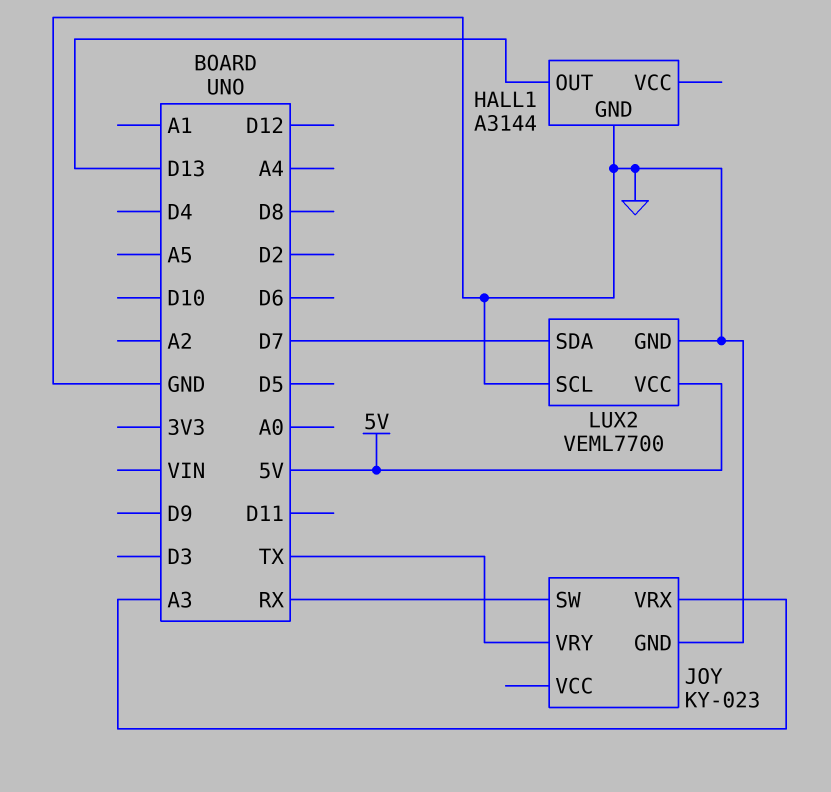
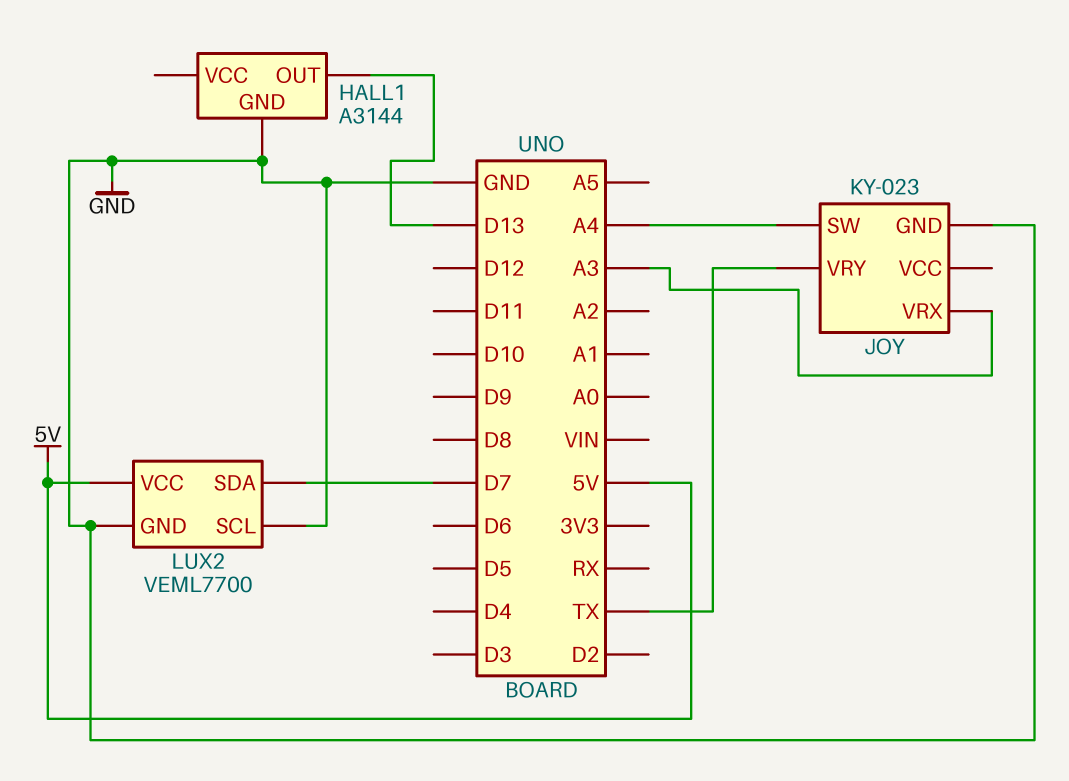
JOY pin SW: RX -> A4

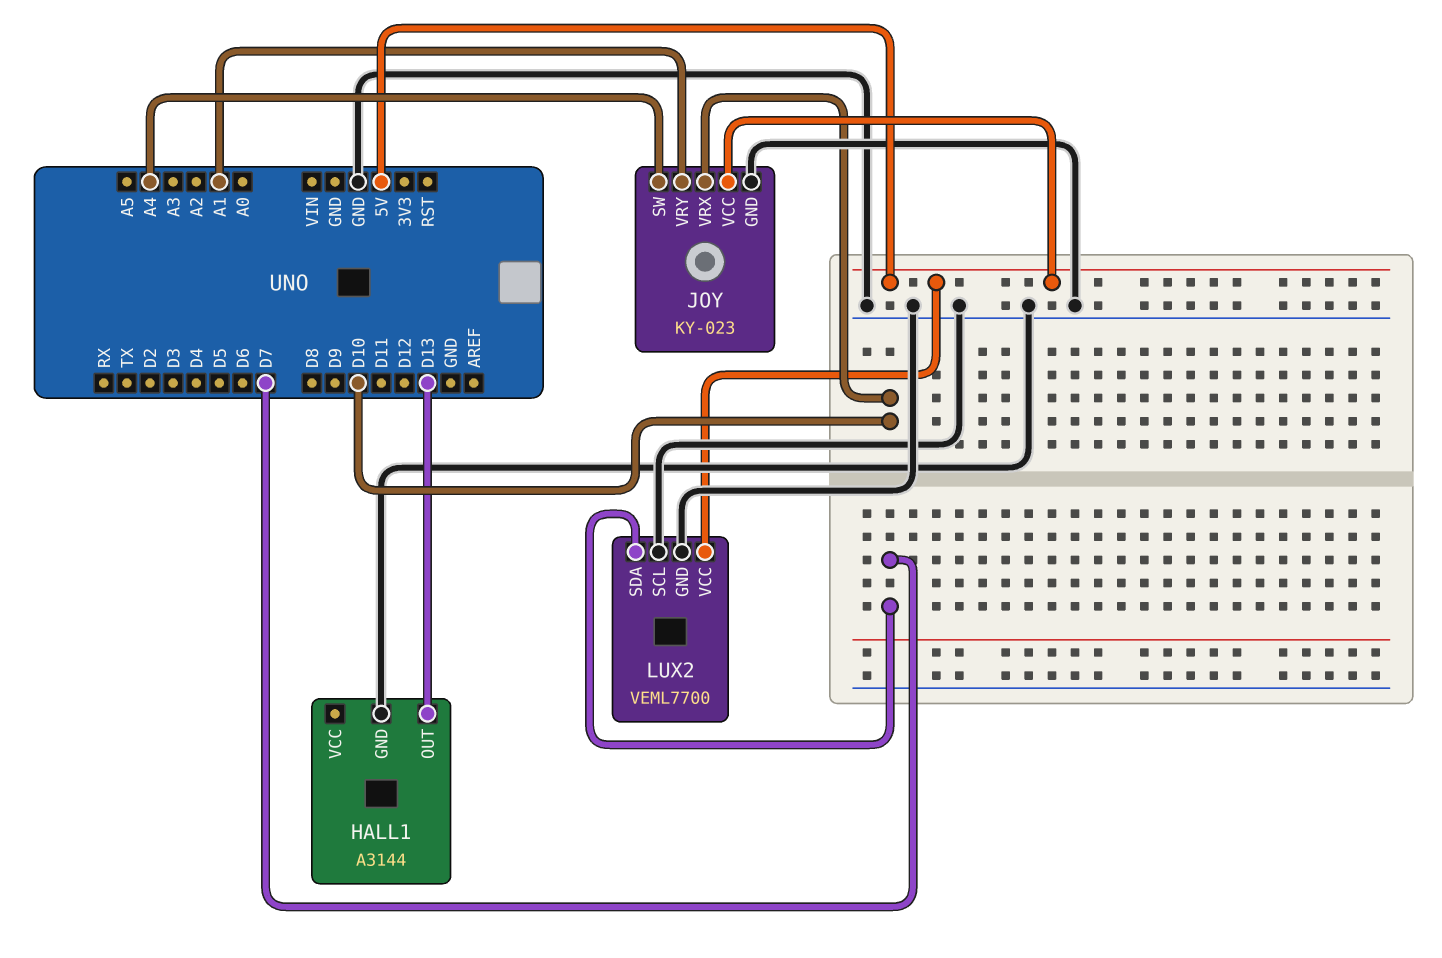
JOY pin VCC: none -> 5V
JOY pin VRX: A3 -> D10
JOY pin VRY: TX -> A1

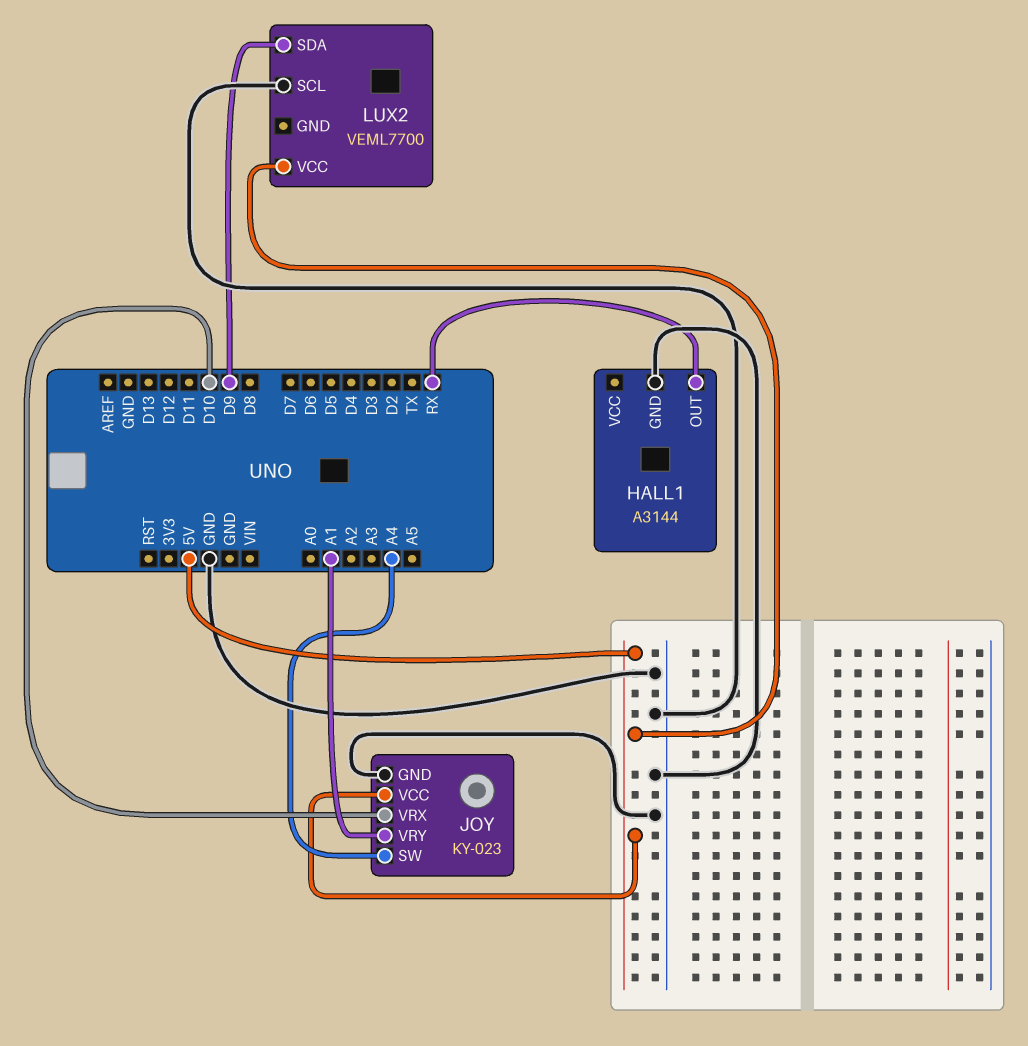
HALL1 pin OUT: D13 -> RX
LUX2 pin GND: GND -> none
LUX2 pin SDA: D7 -> D9

